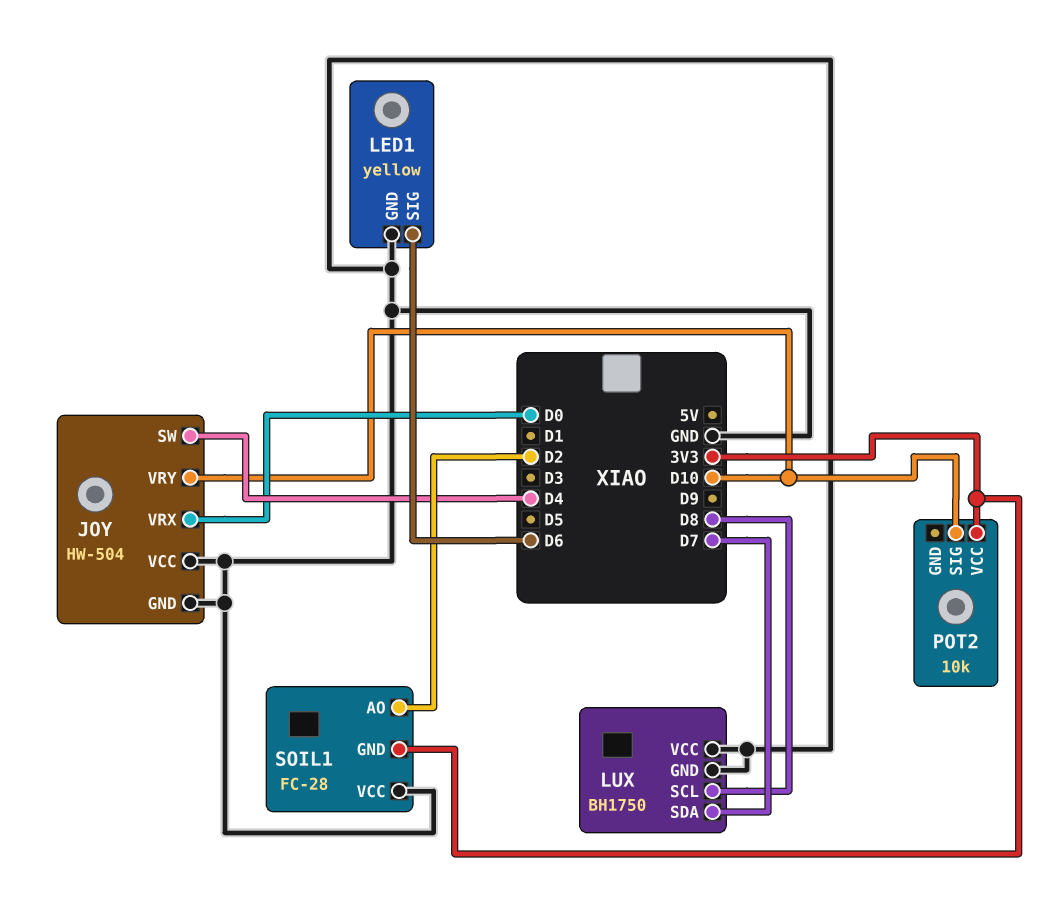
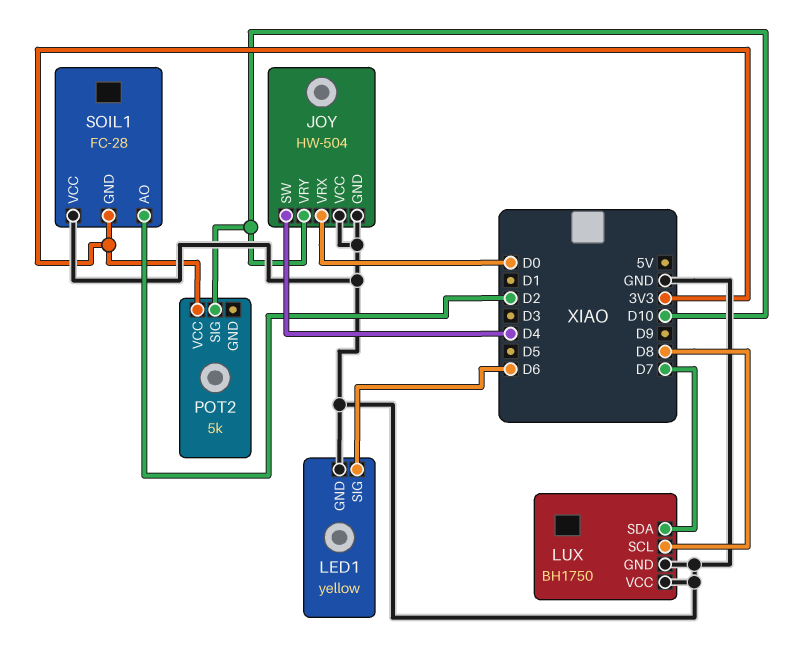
POT2: 10k -> 5k

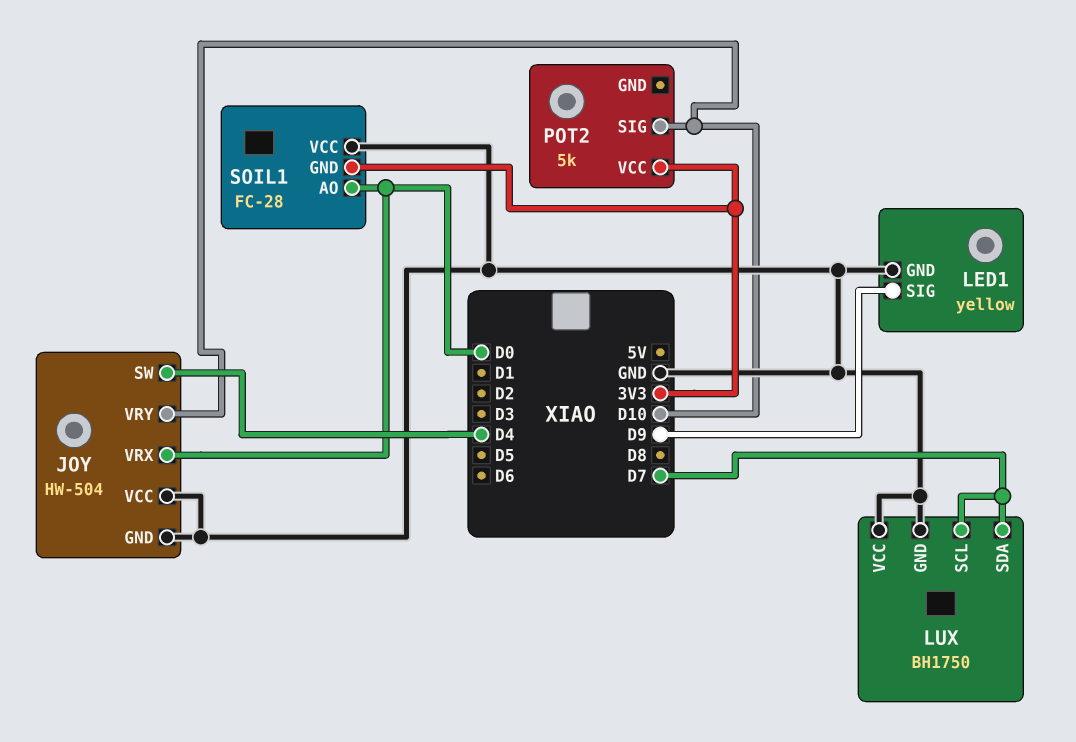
LED1 pin SIG: D6 -> D9
LUX pin SCL: D8 -> D7
SOIL1 pin AO: D2 -> D0

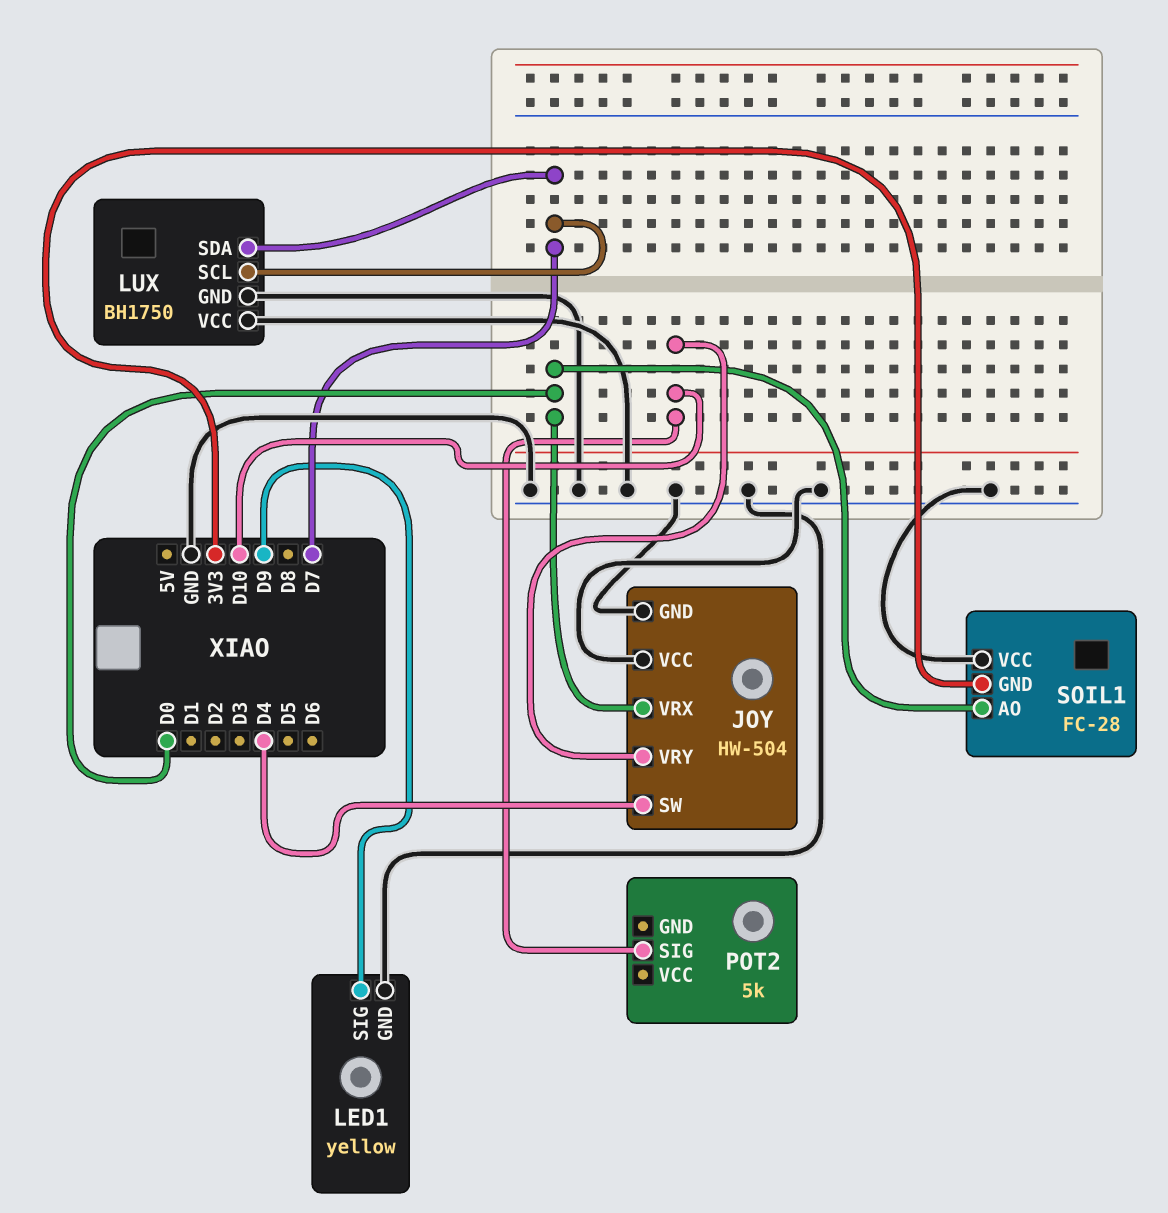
POT2 pin VCC: 3V3 -> none

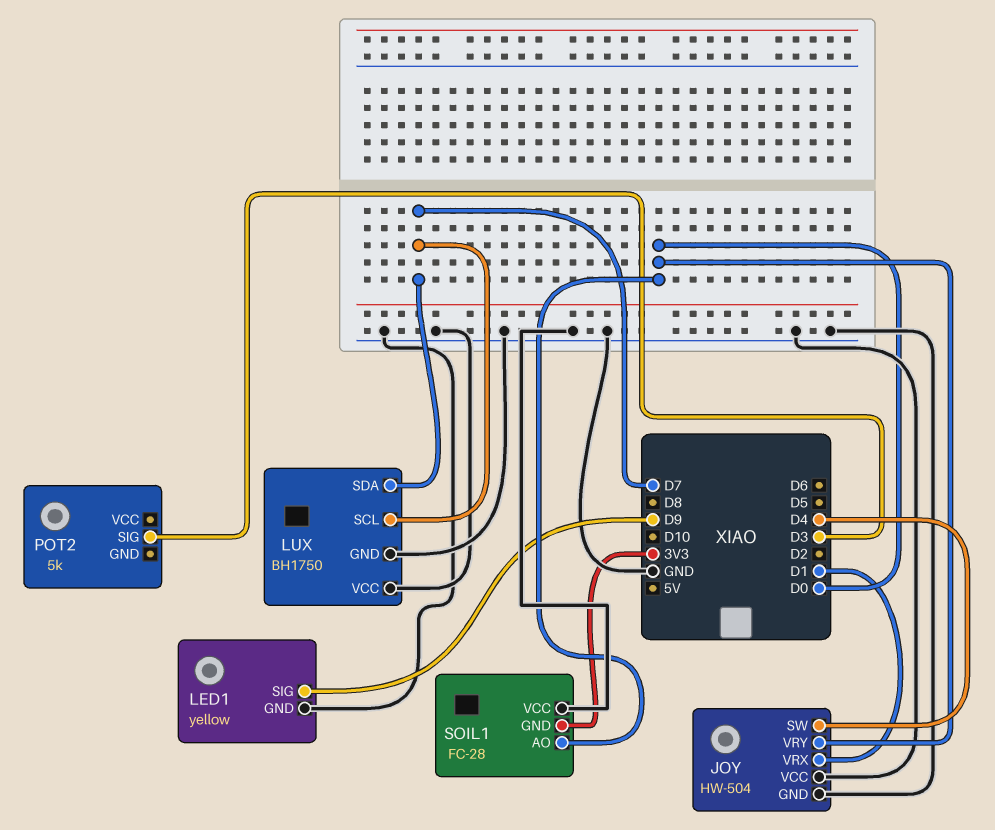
JOY pin VRX: D0 -> D1
JOY pin VRY: D10 -> D0
POT2 pin SIG: D10 -> D3

